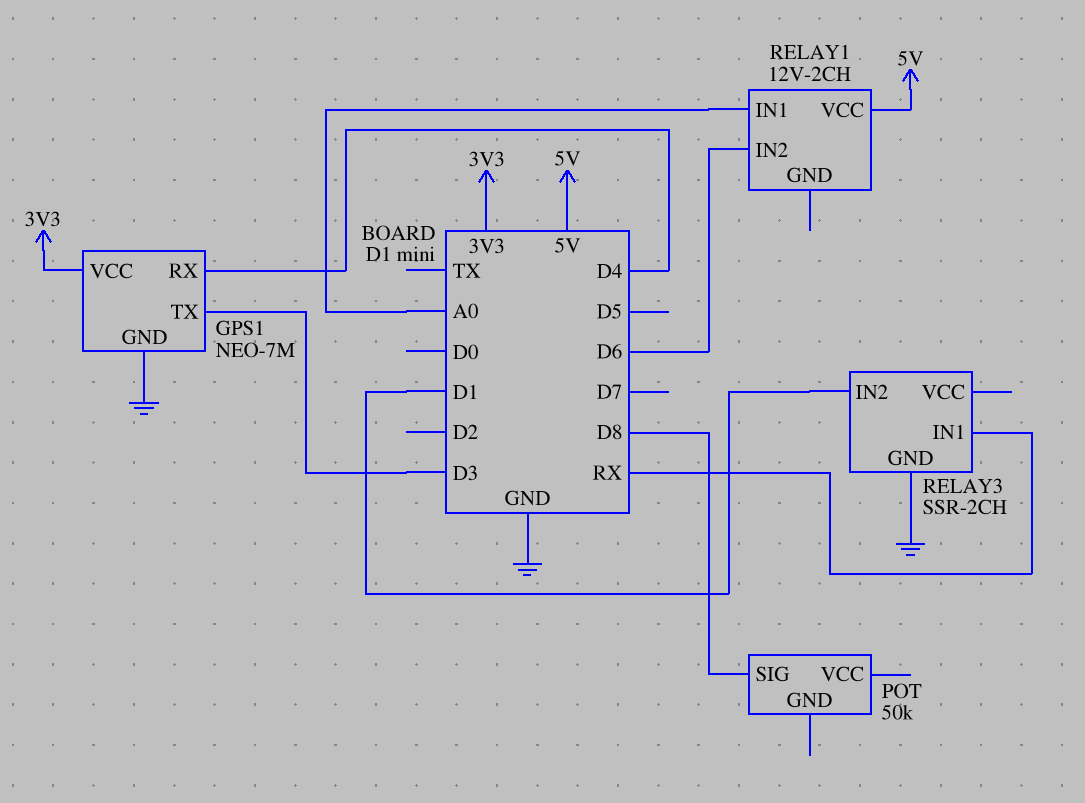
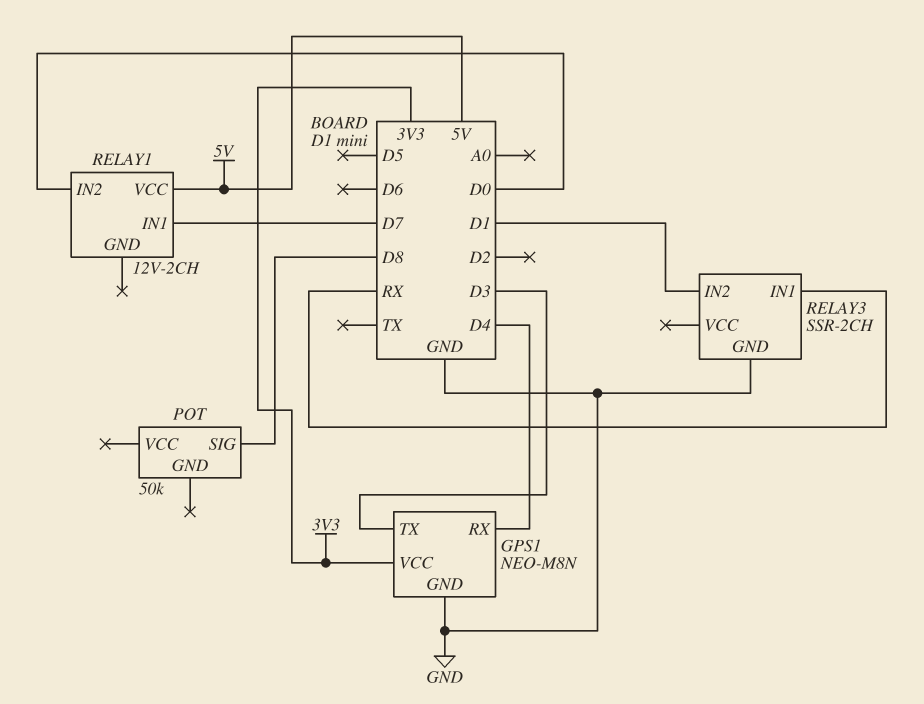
GPS1: NEO-7M -> NEO-M8N
RELAY1 pin IN1: A0 -> D7
RELAY1 pin IN2: D6 -> D0

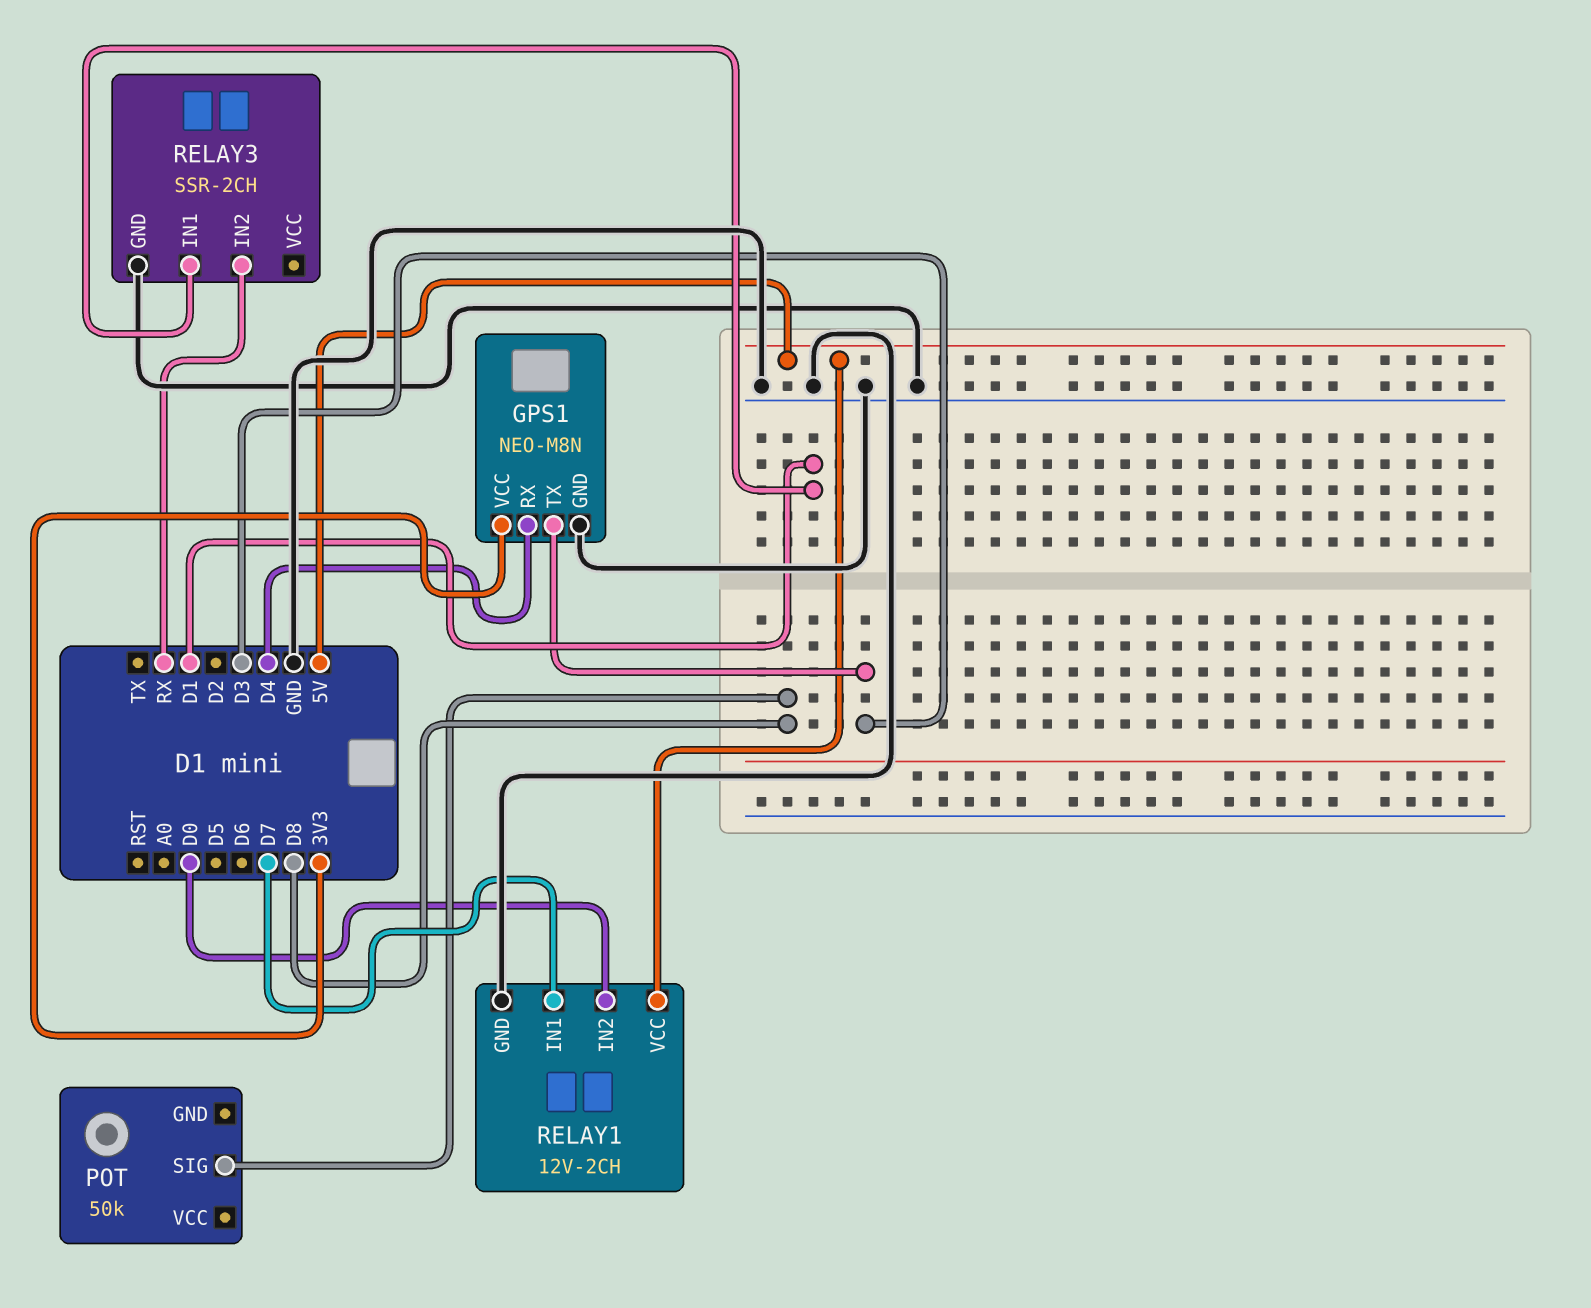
RELAY1 pin GND: none -> GND
RELAY3 pin IN1: RX -> D1
RELAY3 pin IN2: D1 -> RX

